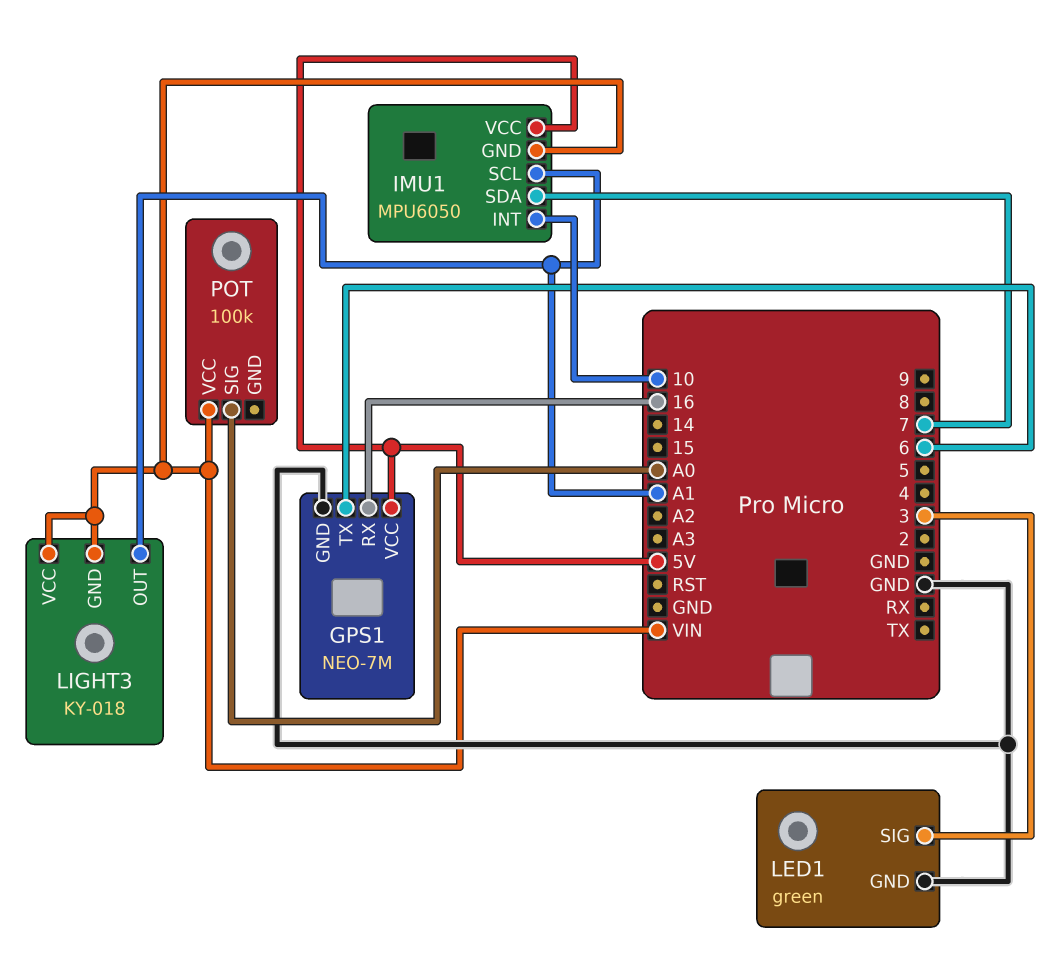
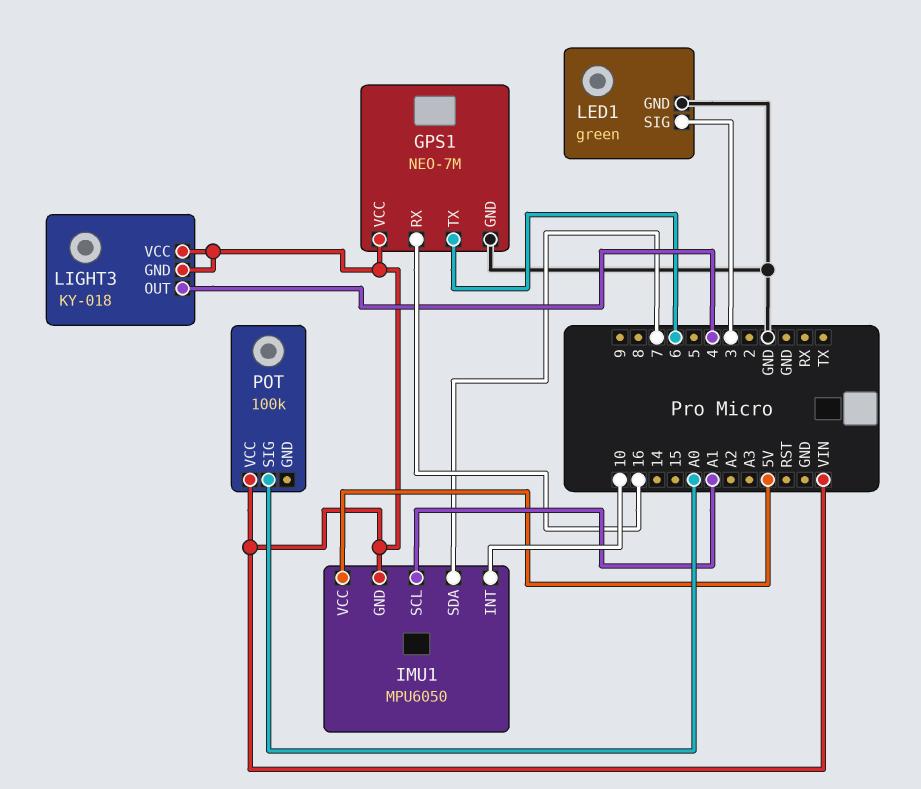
GPS1 pin VCC: 5V -> VIN
LIGHT3 pin OUT: A1 -> 4

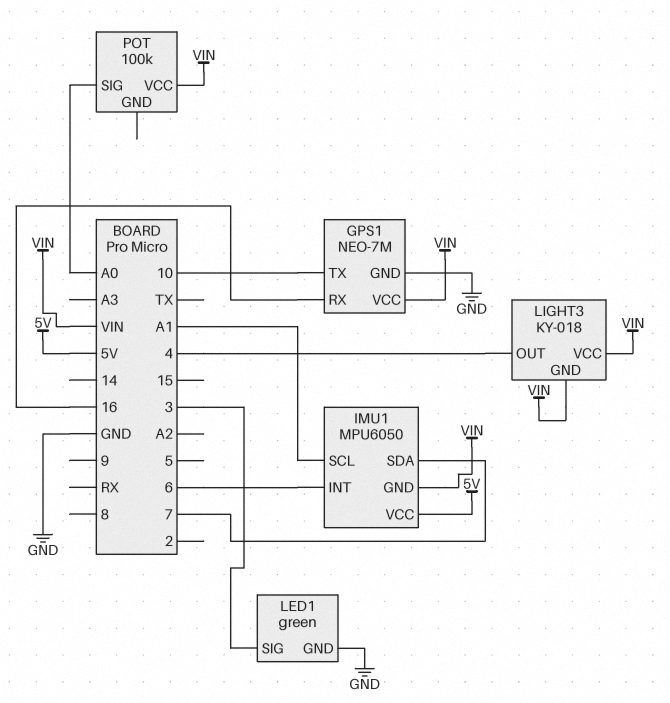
GPS1 pin TX: 6 -> 10
IMU1 pin INT: 10 -> 6

